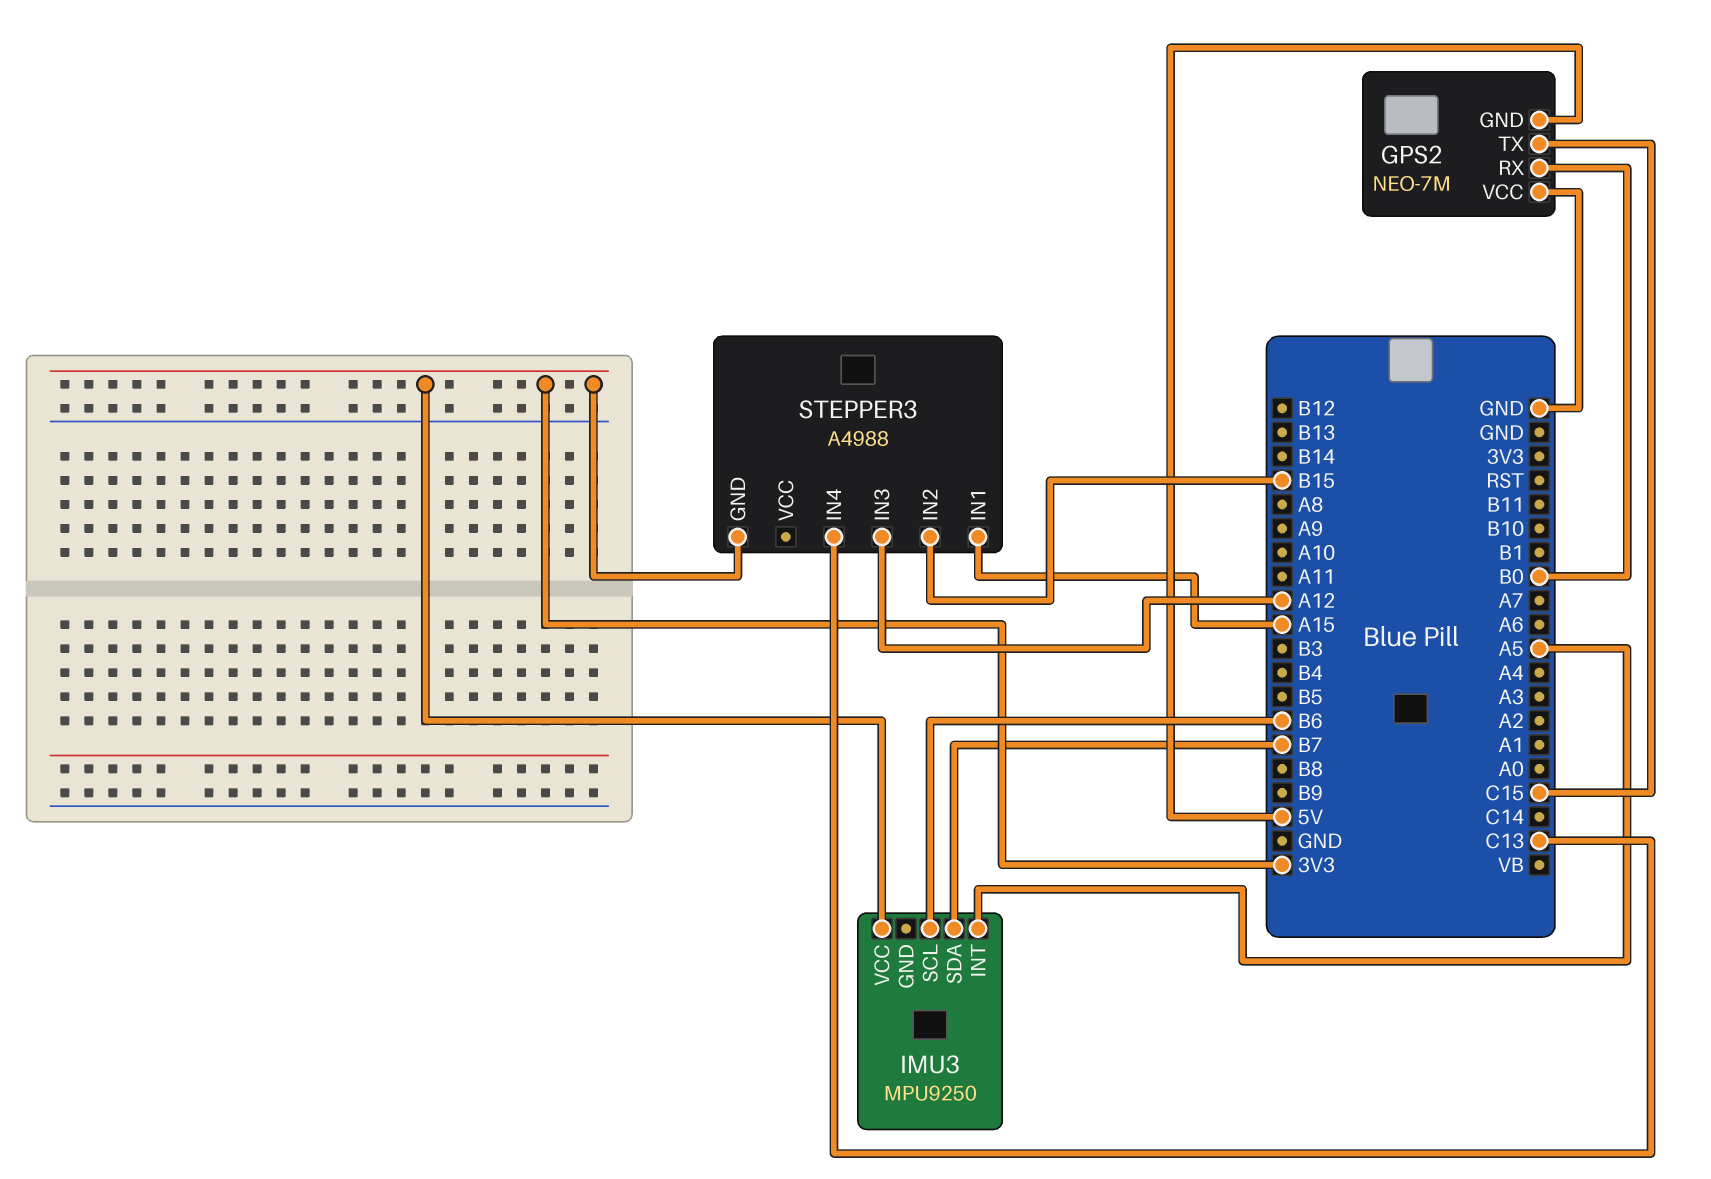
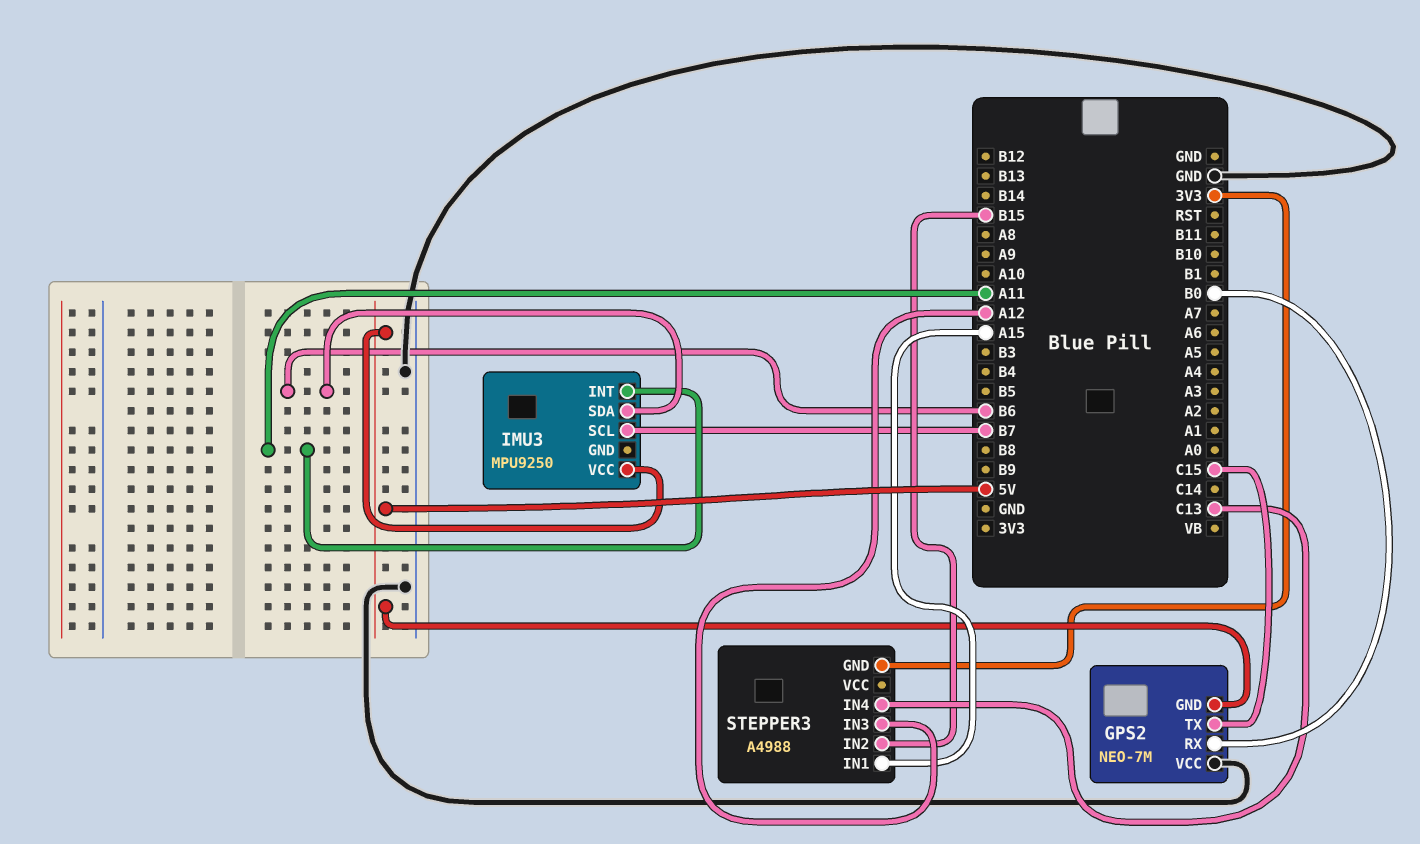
IMU3 pin INT: A5 -> A11
IMU3 pin SCL: B6 -> B7
IMU3 pin SDA: B7 -> B6
IMU3 pin VCC: 3V3 -> 5V

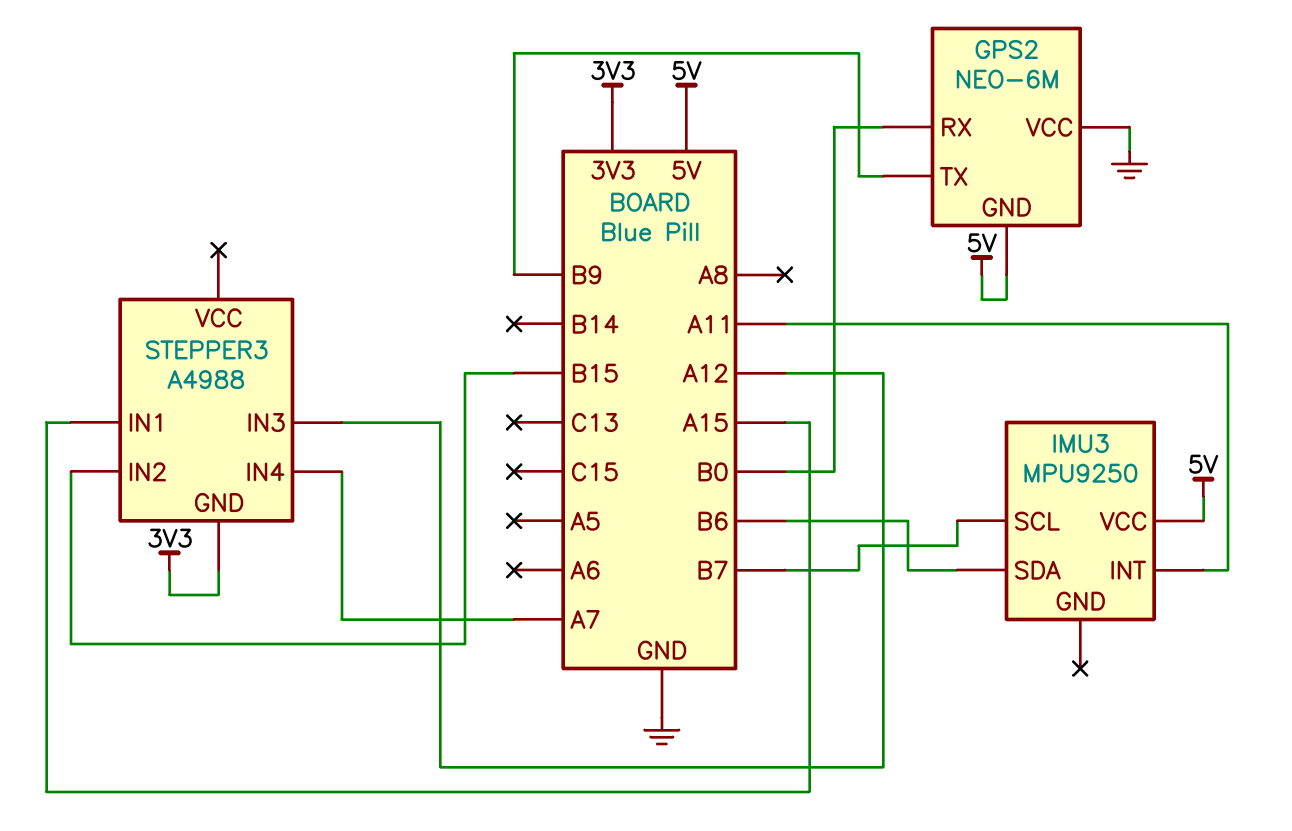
GPS2: NEO-7M -> NEO-6M
GPS2 pin TX: C15 -> B9
STEPPER3 pin IN4: C13 -> A7

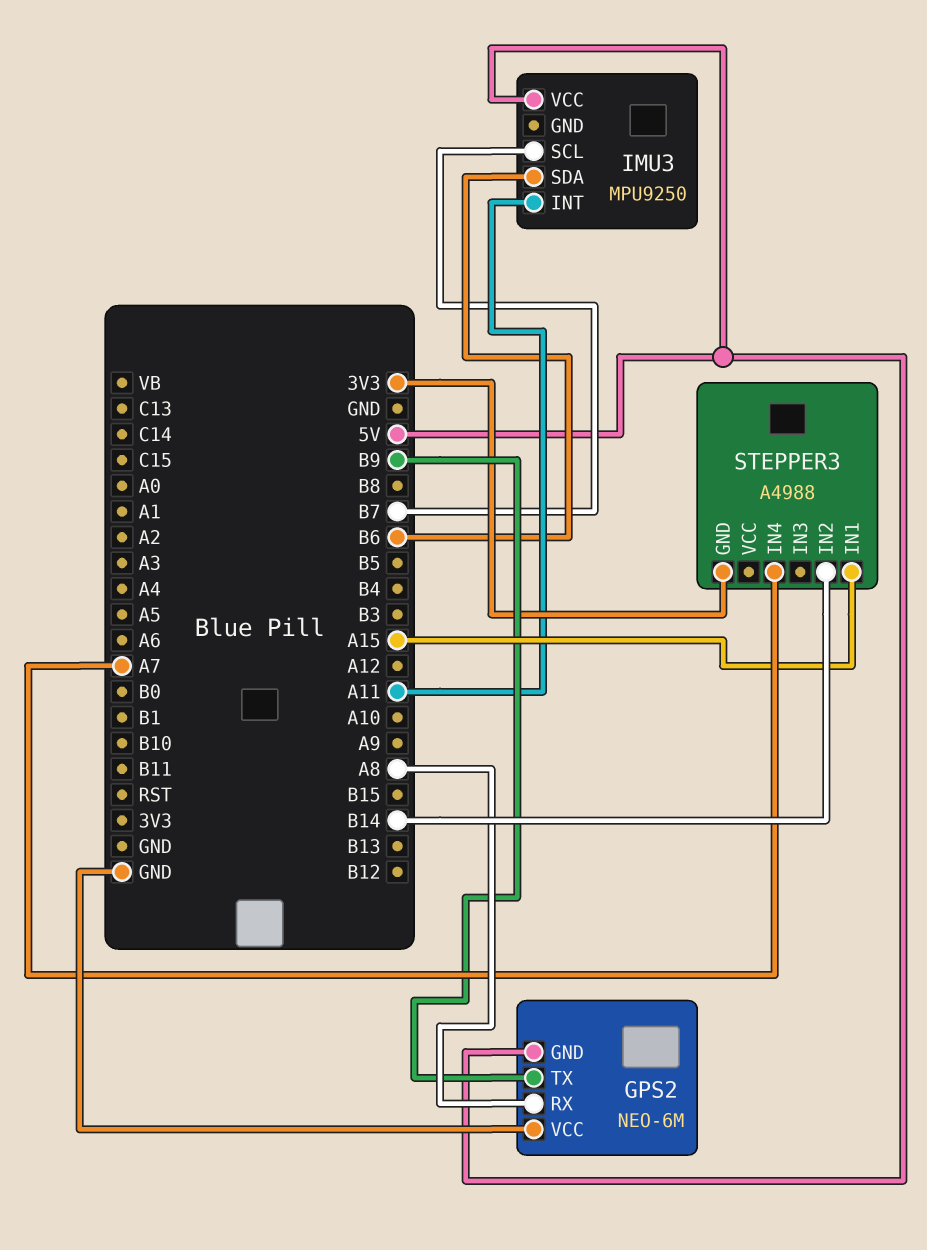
GPS2 pin RX: B0 -> A8
STEPPER3 pin IN2: B15 -> B14
STEPPER3 pin IN3: A12 -> none

